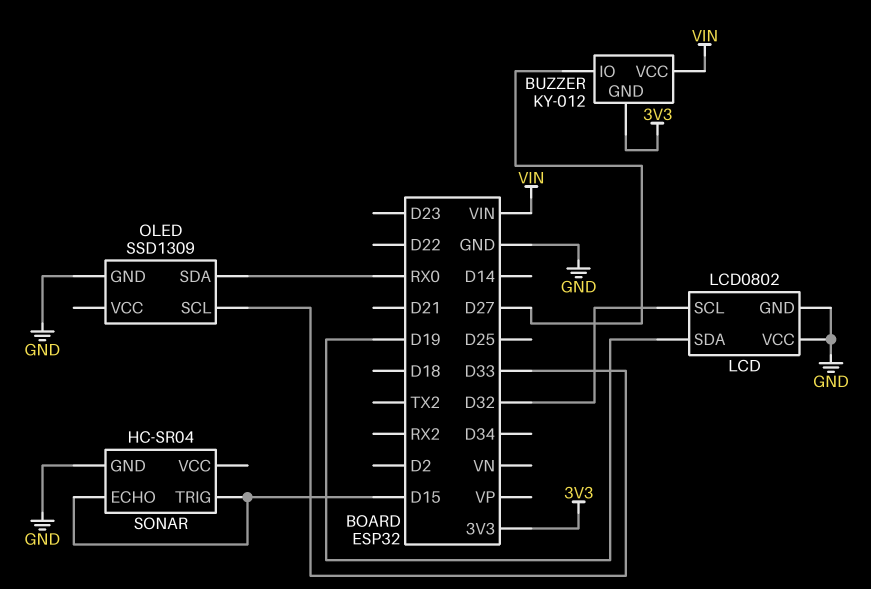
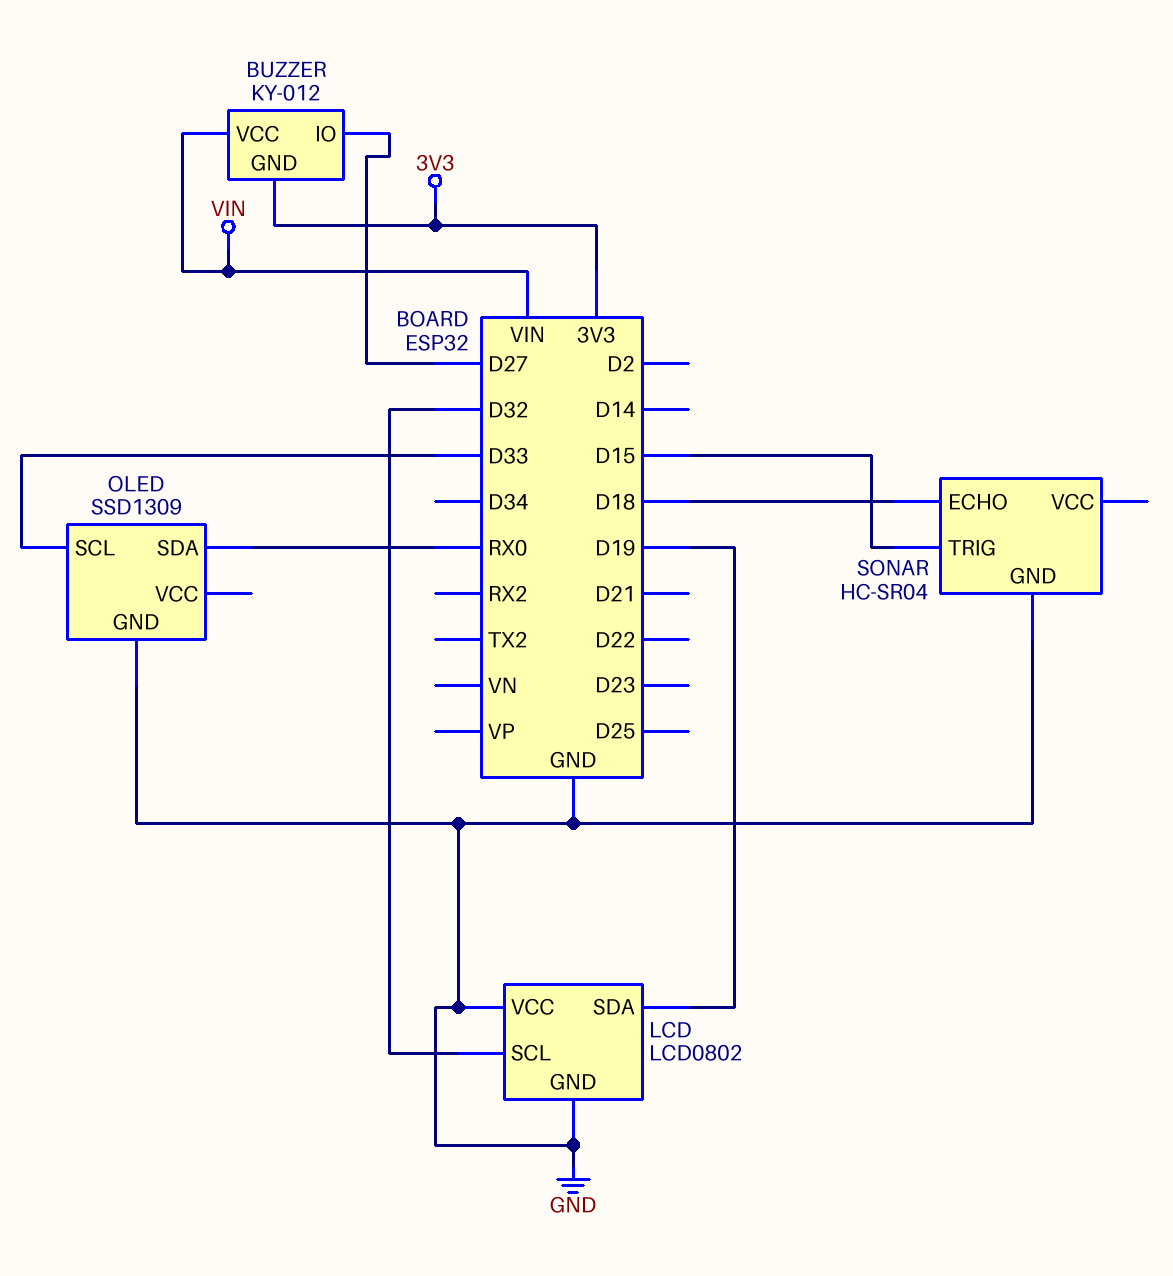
SONAR pin ECHO: D15 -> D18

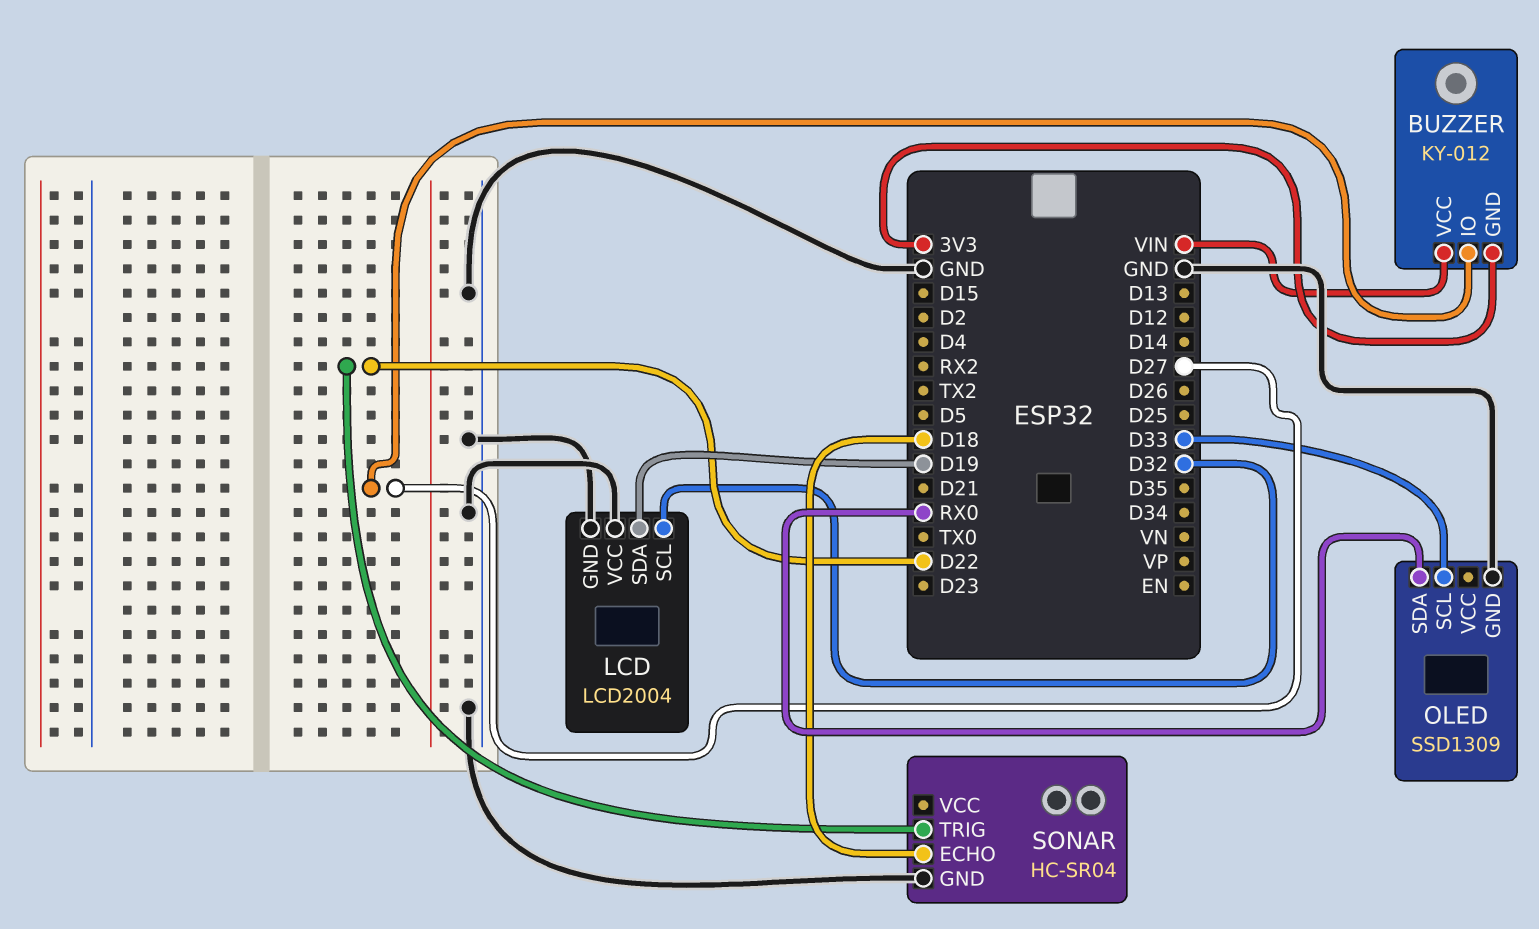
LCD: LCD0802 -> LCD2004
SONAR pin TRIG: D15 -> D22

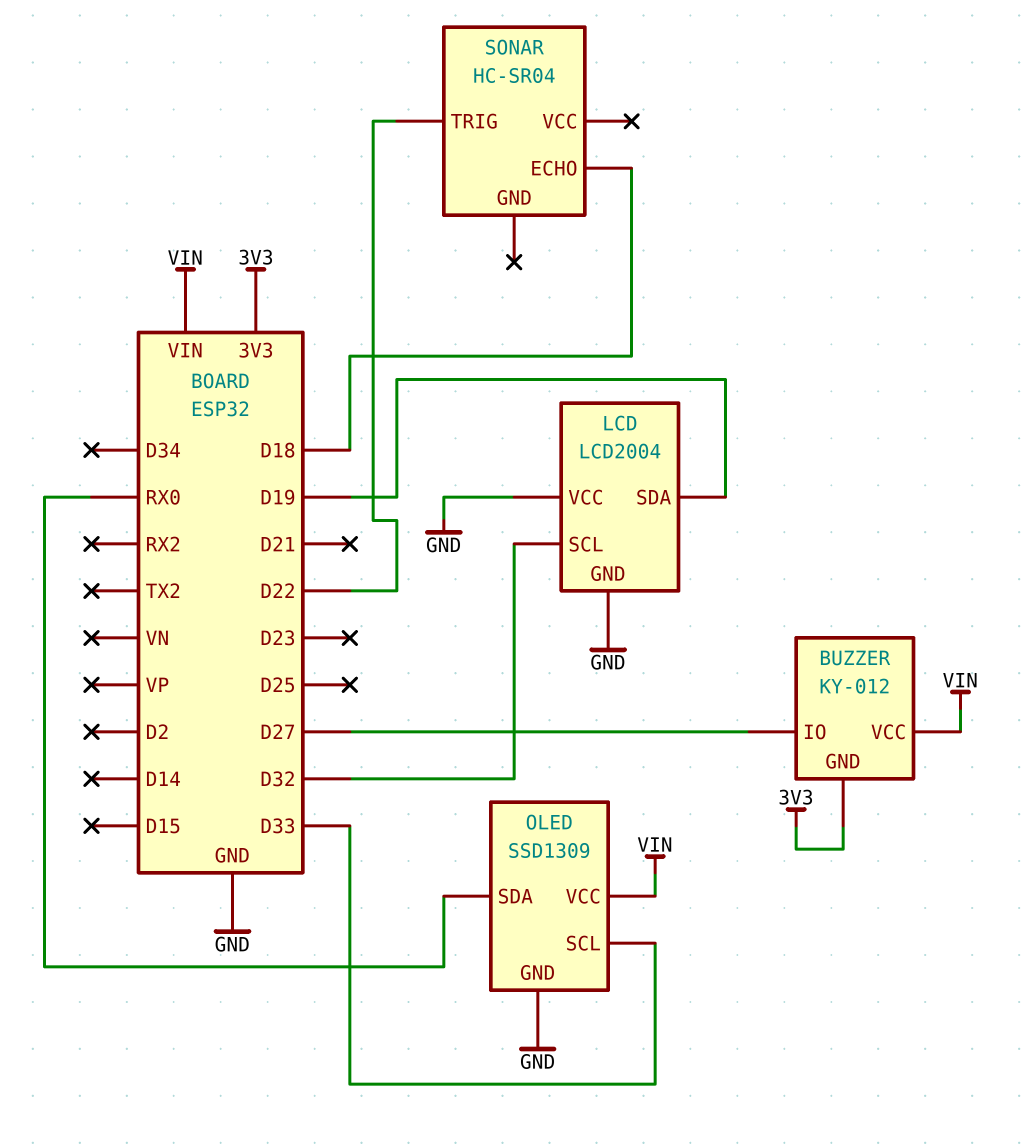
OLED pin VCC: none -> VIN
SONAR pin GND: GND -> none

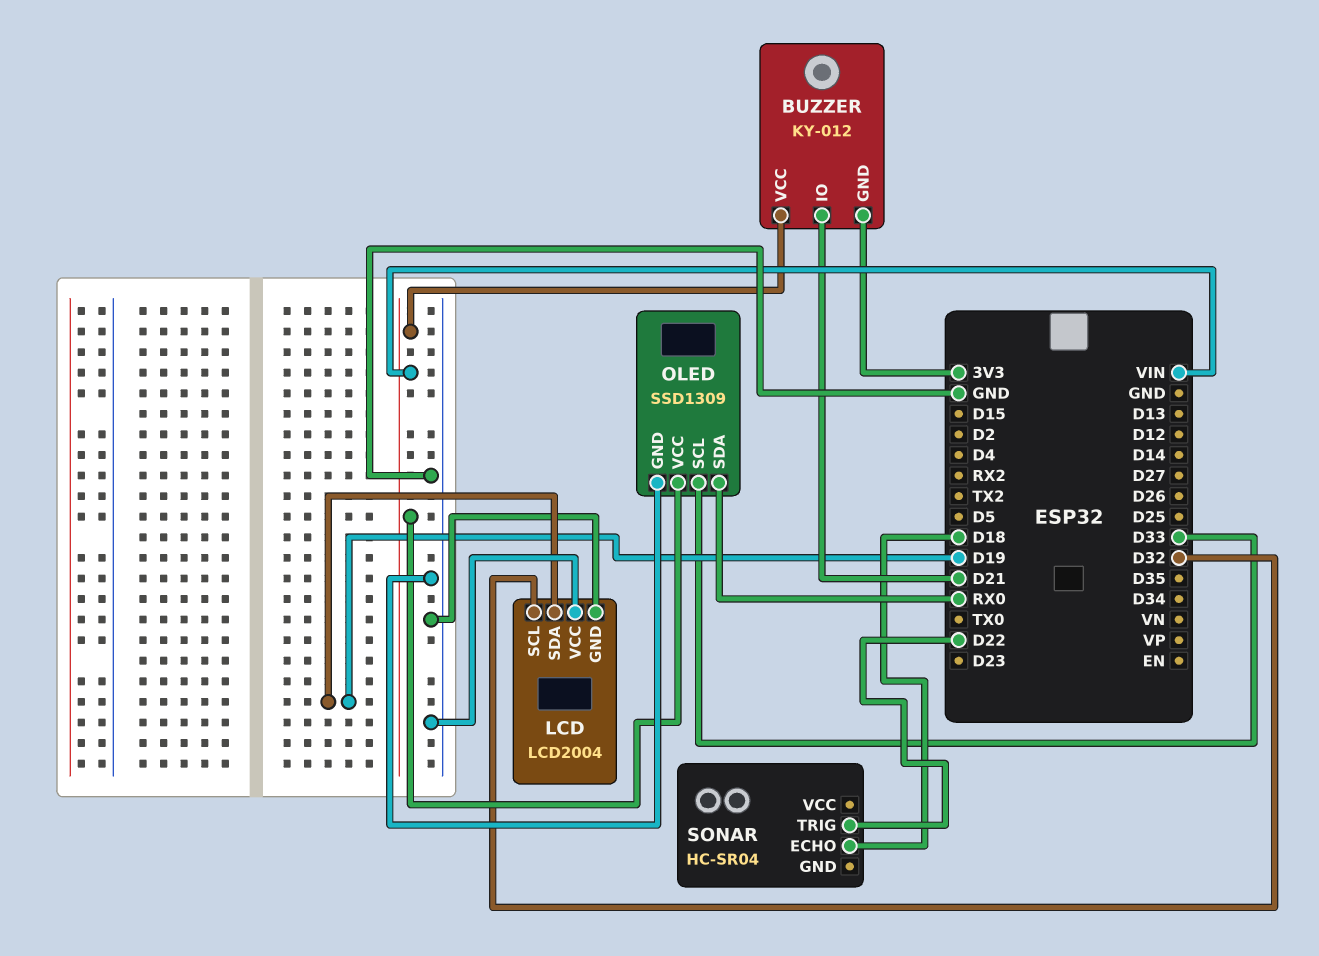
BUZZER pin IO: D27 -> D21

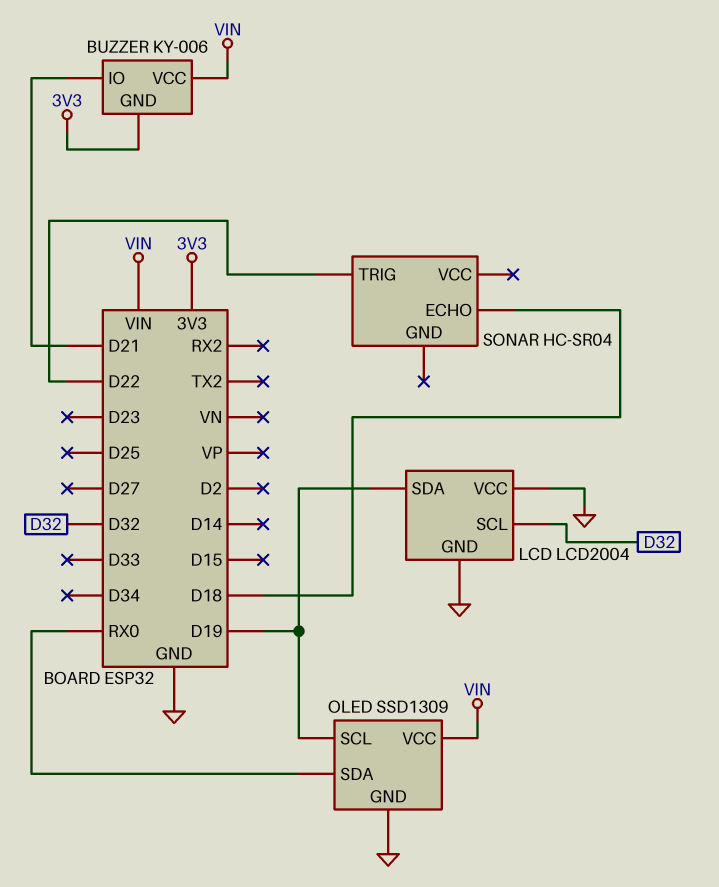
BUZZER: KY-012 -> KY-006
OLED pin SCL: D33 -> D19

